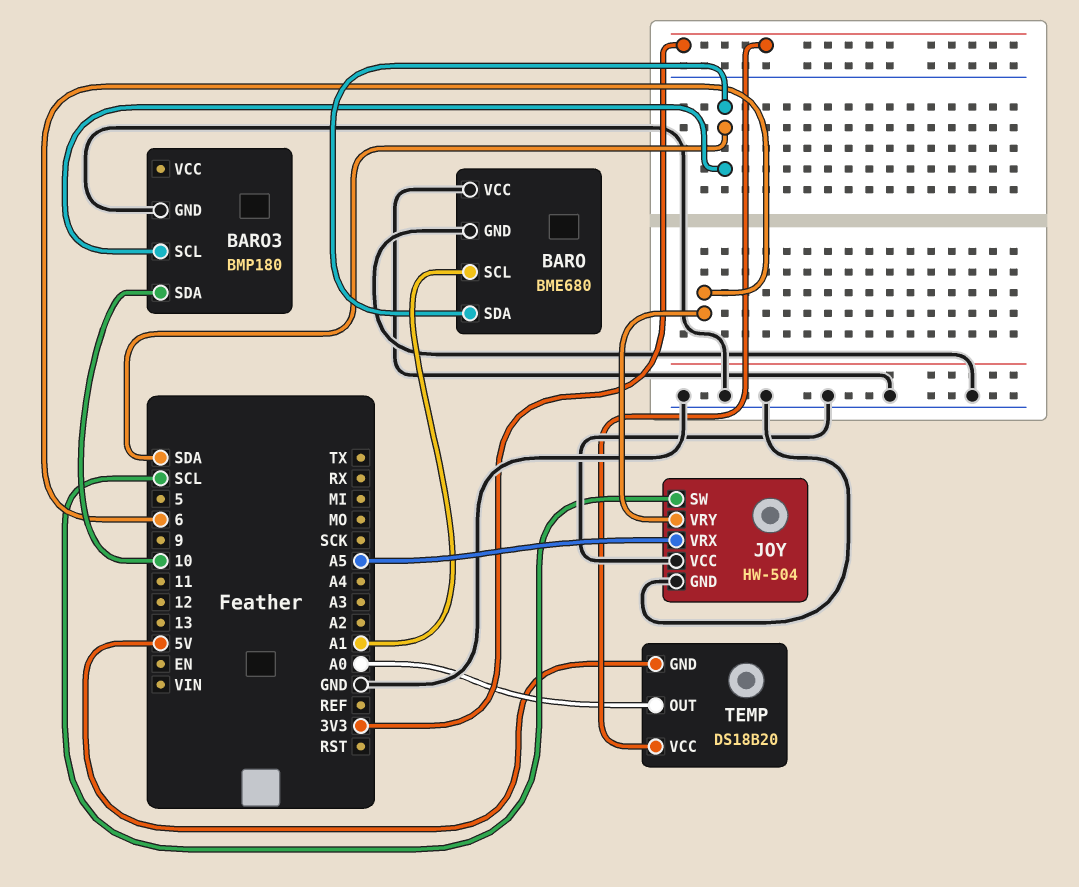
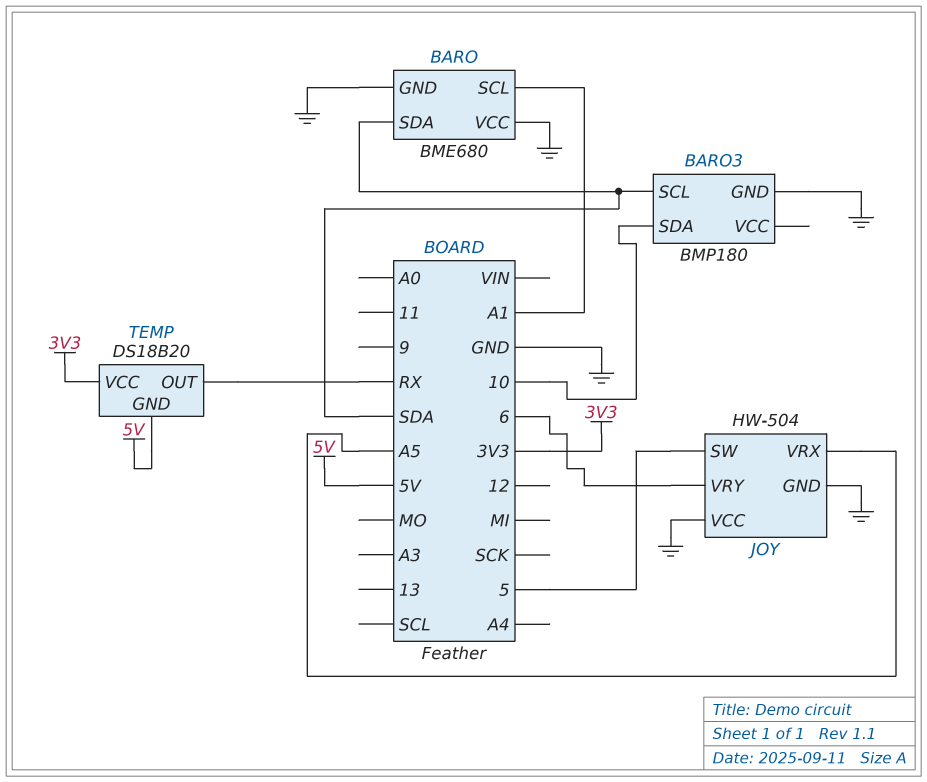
JOY pin SW: SCL -> 5
TEMP pin OUT: A0 -> RX

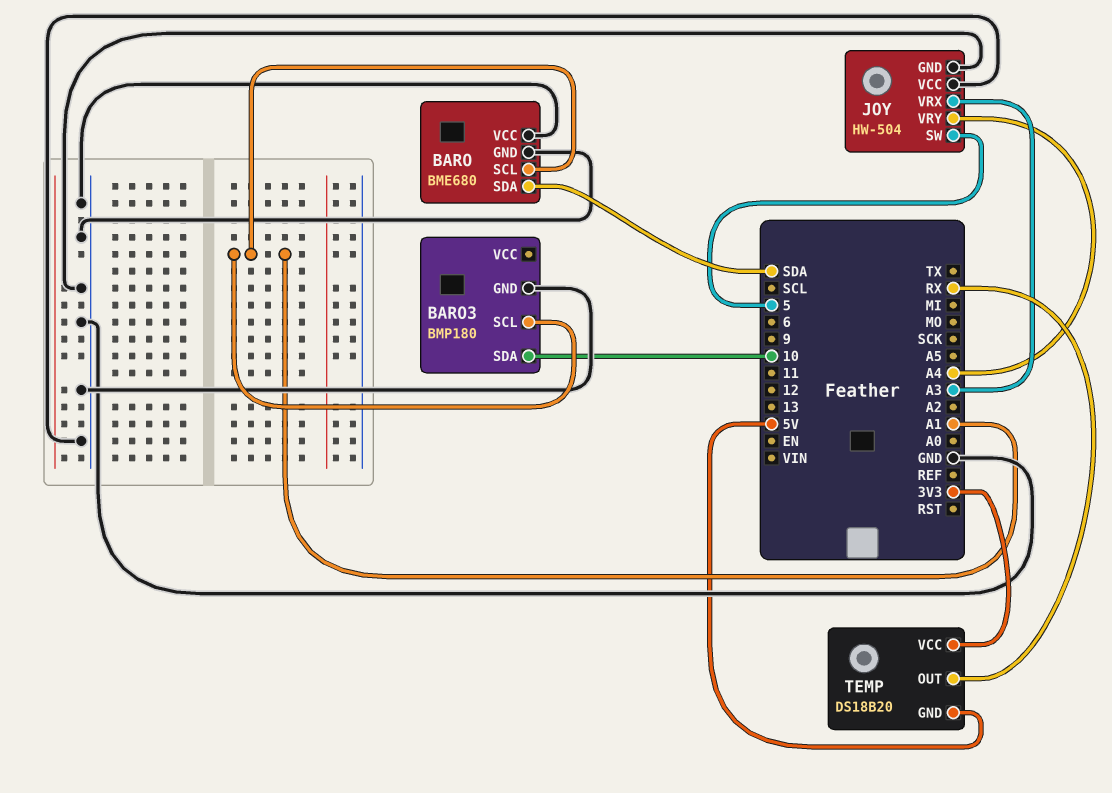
BARO3 pin SCL: SDA -> A1
JOY pin VRX: A5 -> A3
JOY pin VRY: 6 -> A4

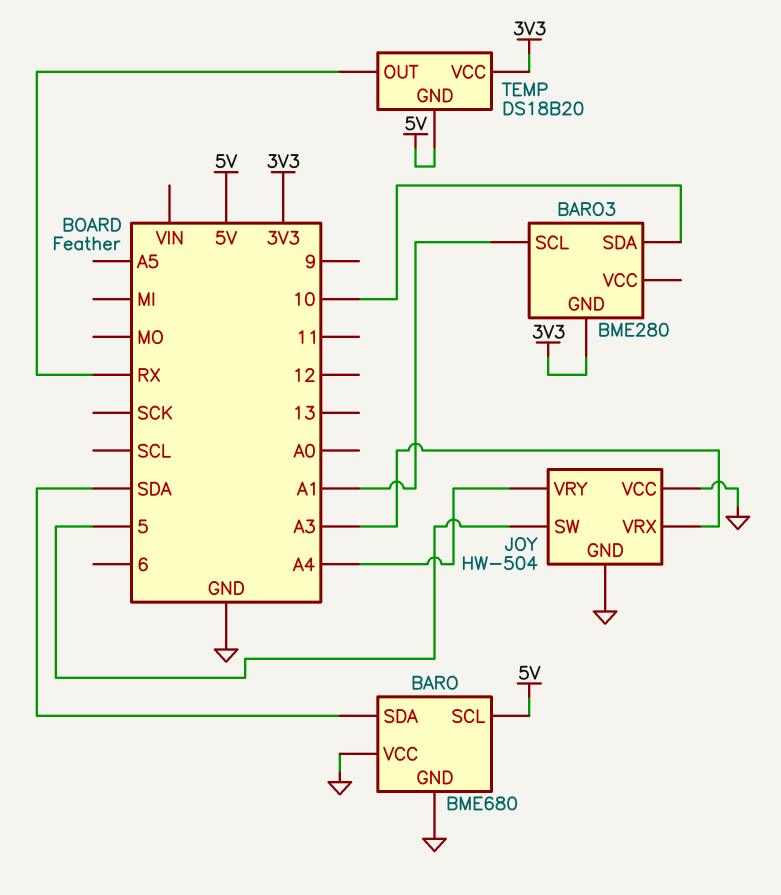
BARO pin SCL: A1 -> 5V
BARO3: BMP180 -> BME280
BARO3 pin GND: GND -> 3V3

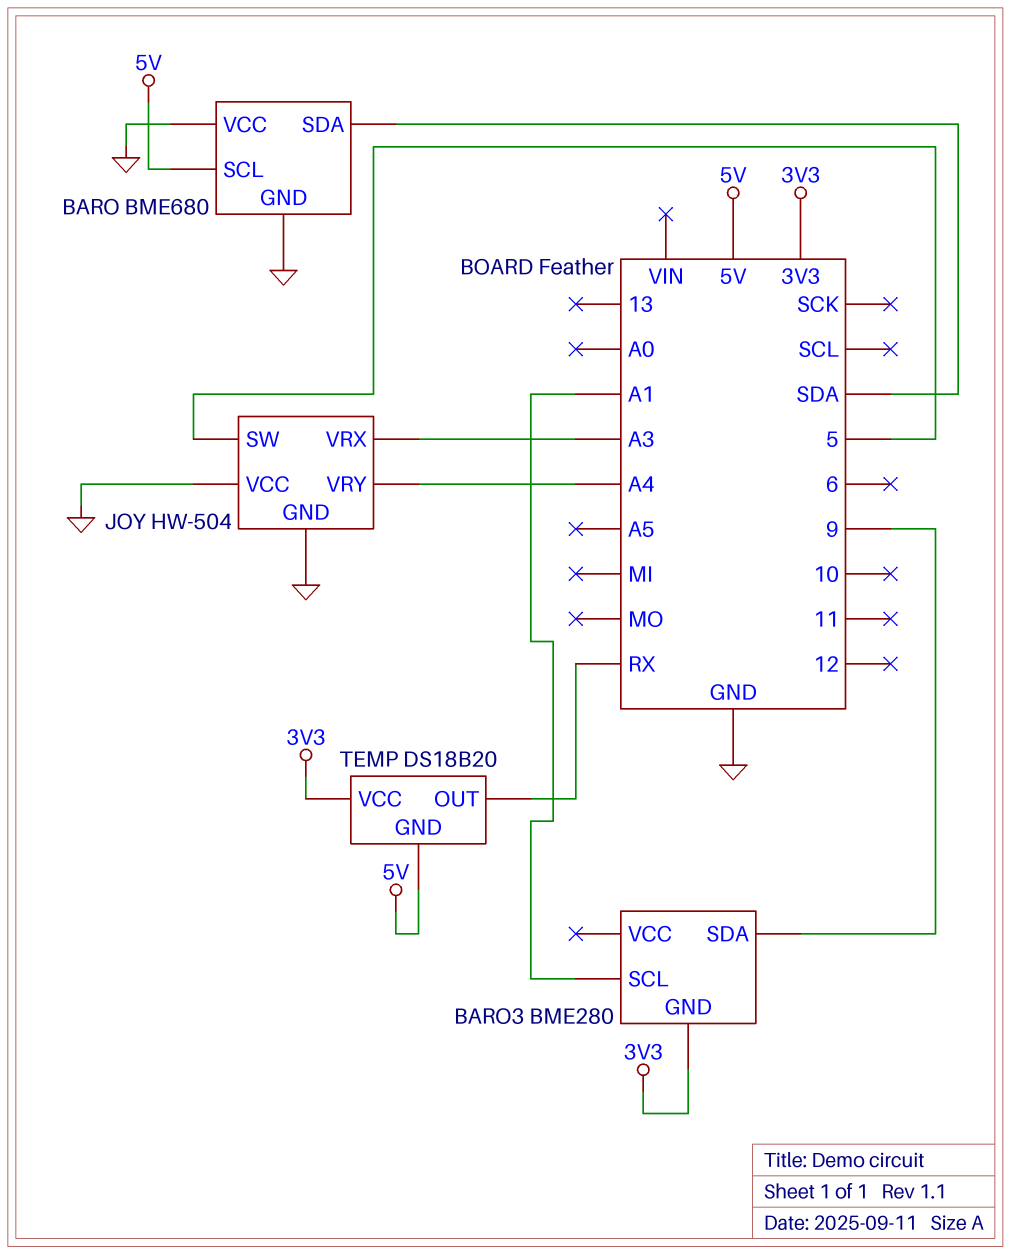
BARO3 pin SDA: 10 -> 9

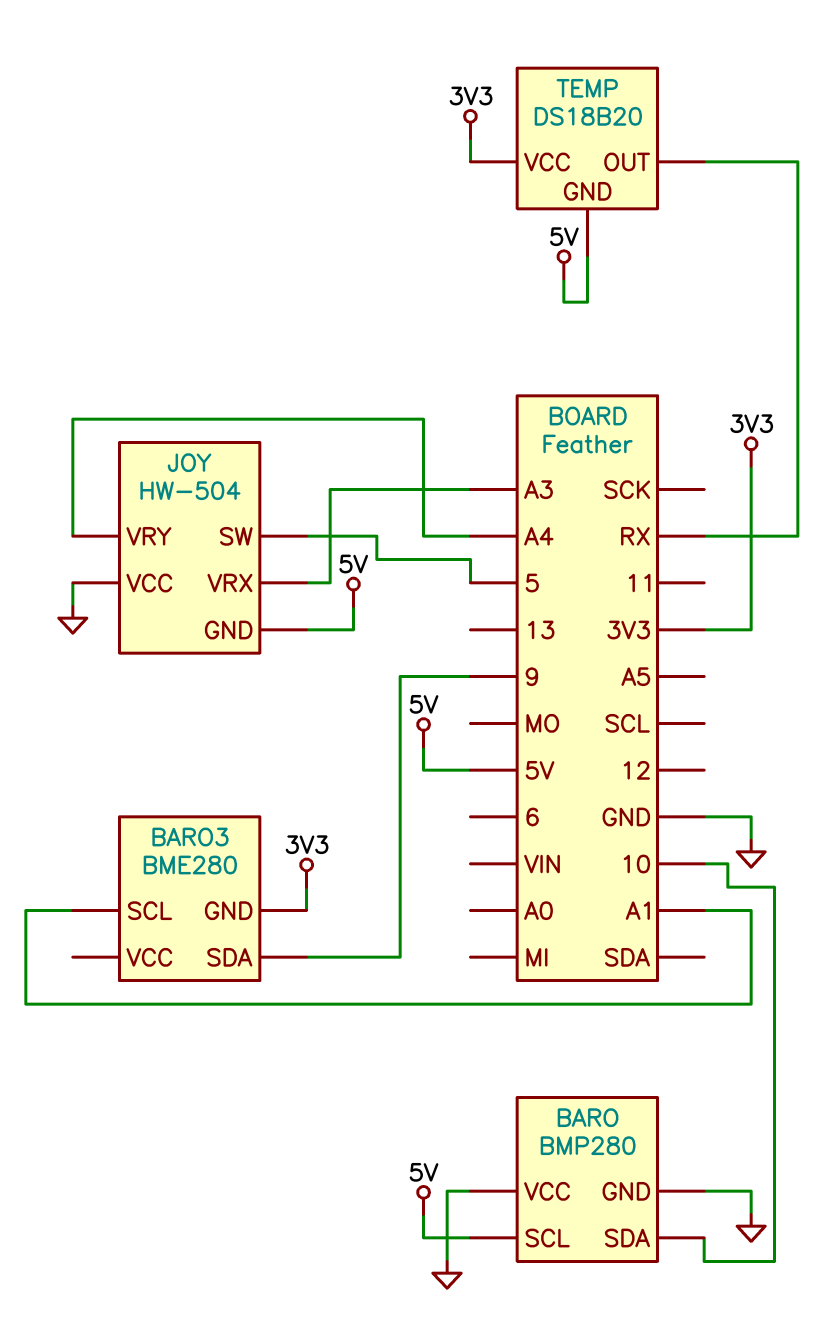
BARO: BME680 -> BMP280
BARO pin SDA: SDA -> 10
JOY pin GND: GND -> 5V

